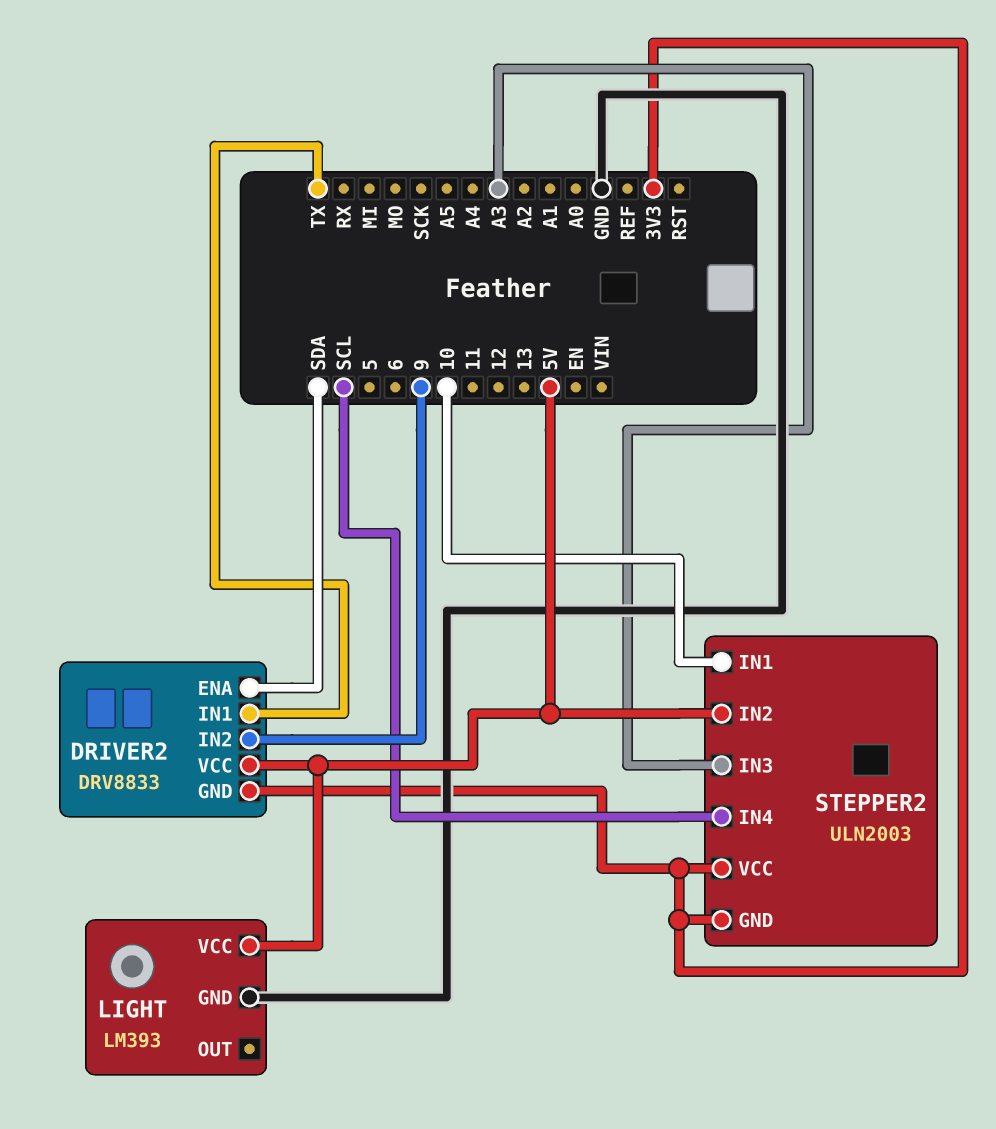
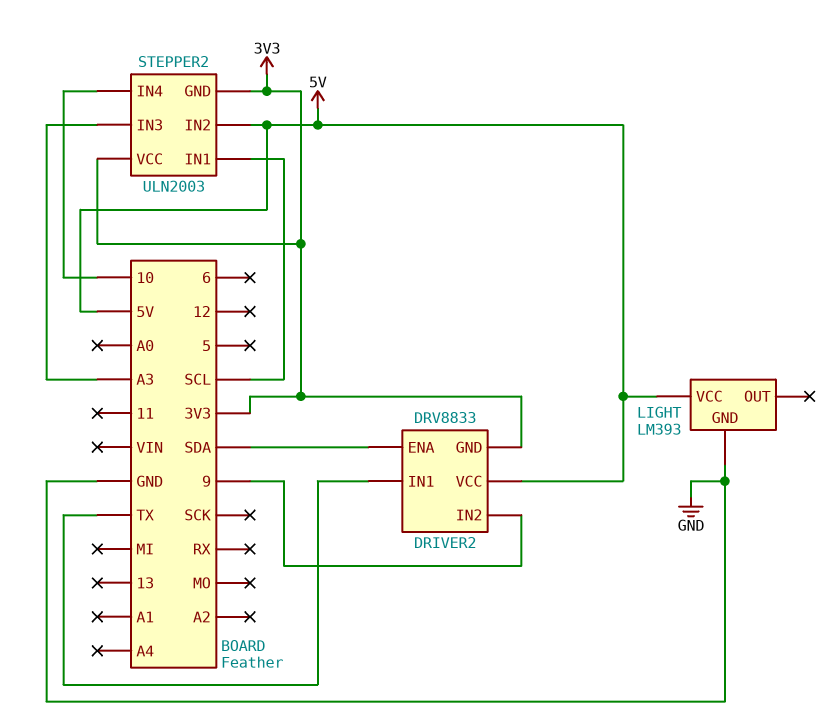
STEPPER2 pin IN1: 10 -> SCL
STEPPER2 pin IN4: SCL -> 10

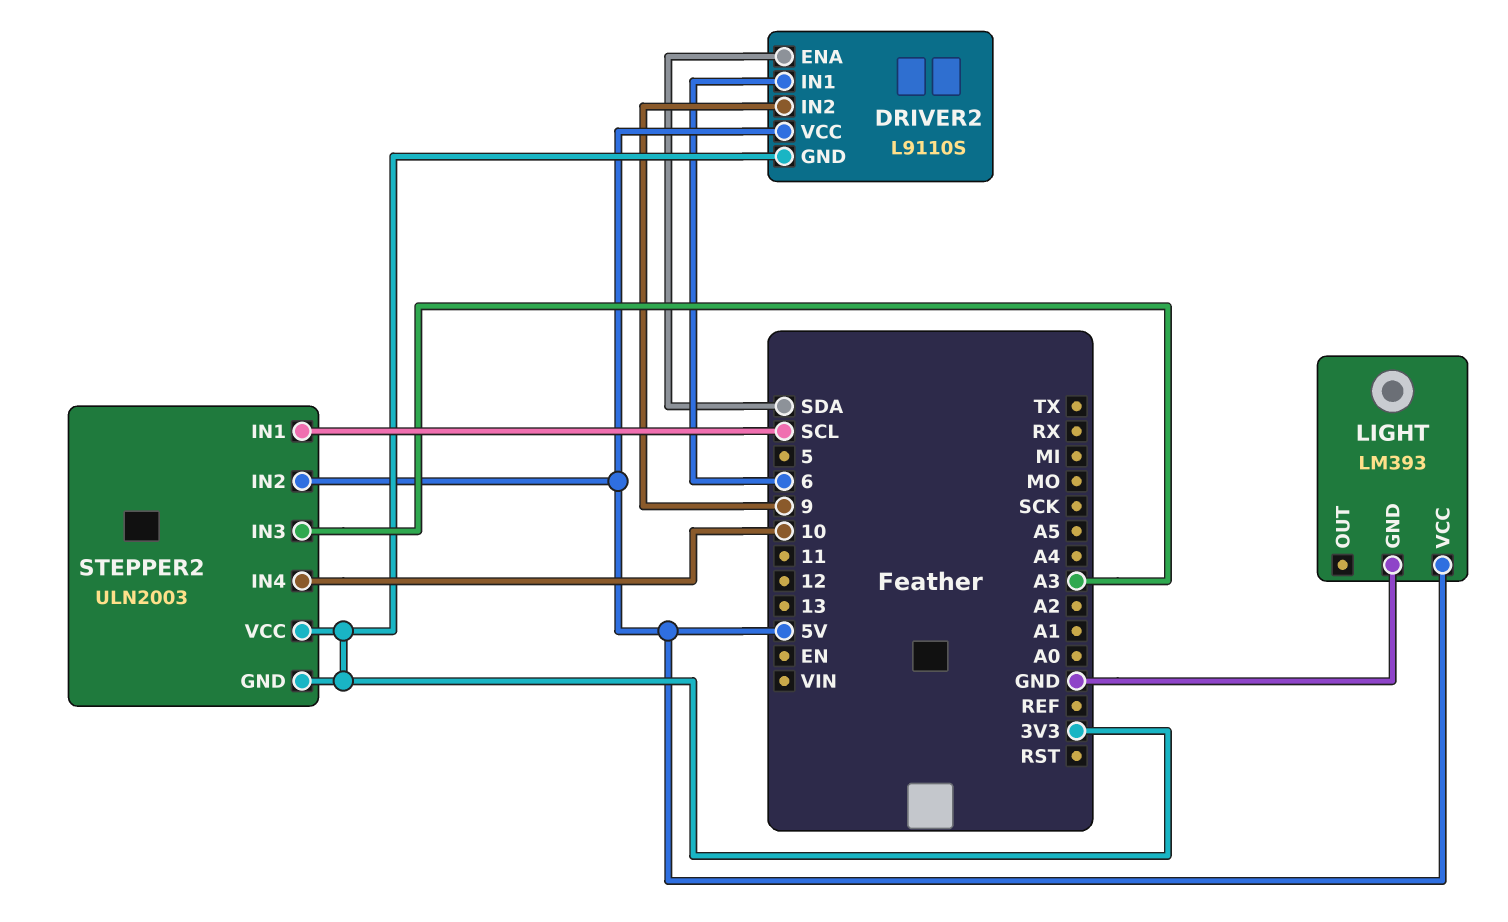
DRIVER2: DRV8833 -> L9110S
DRIVER2 pin IN1: TX -> 6

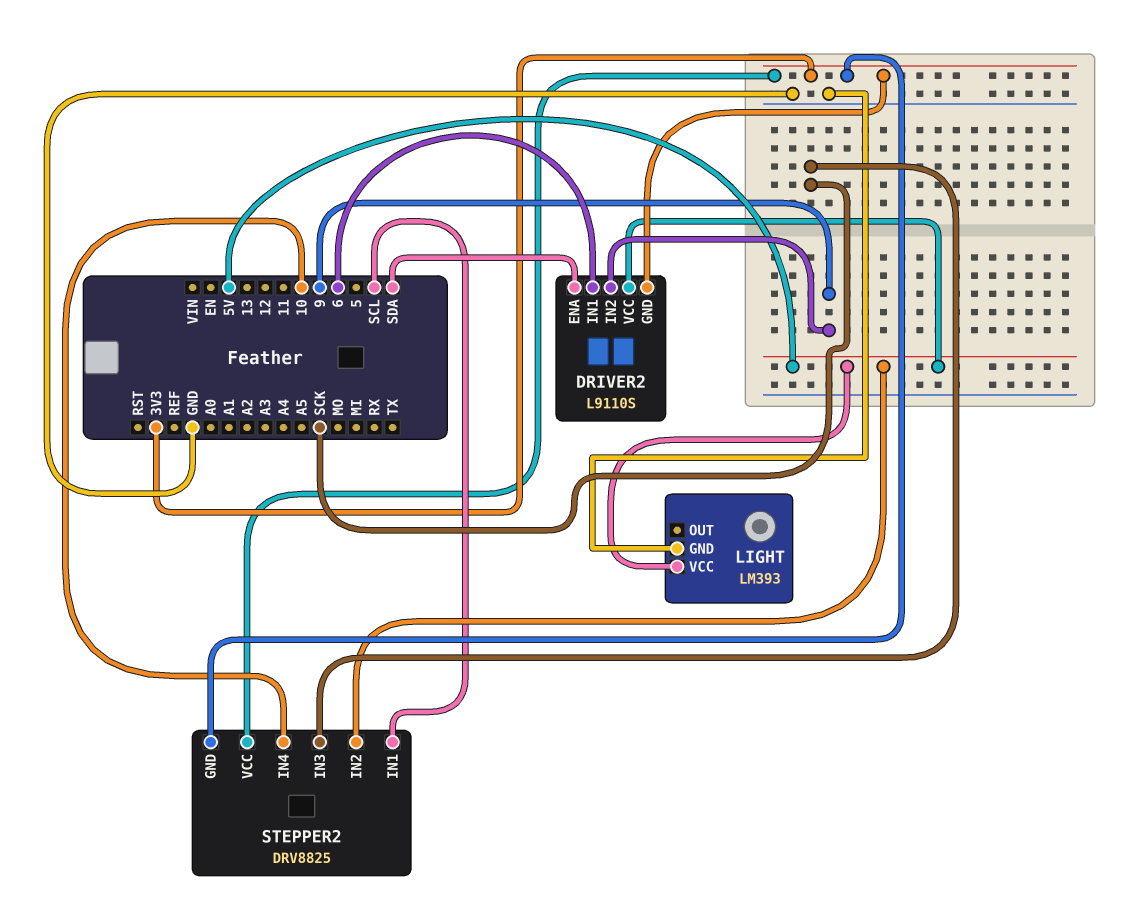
STEPPER2: ULN2003 -> DRV8825
STEPPER2 pin IN3: A3 -> SCK

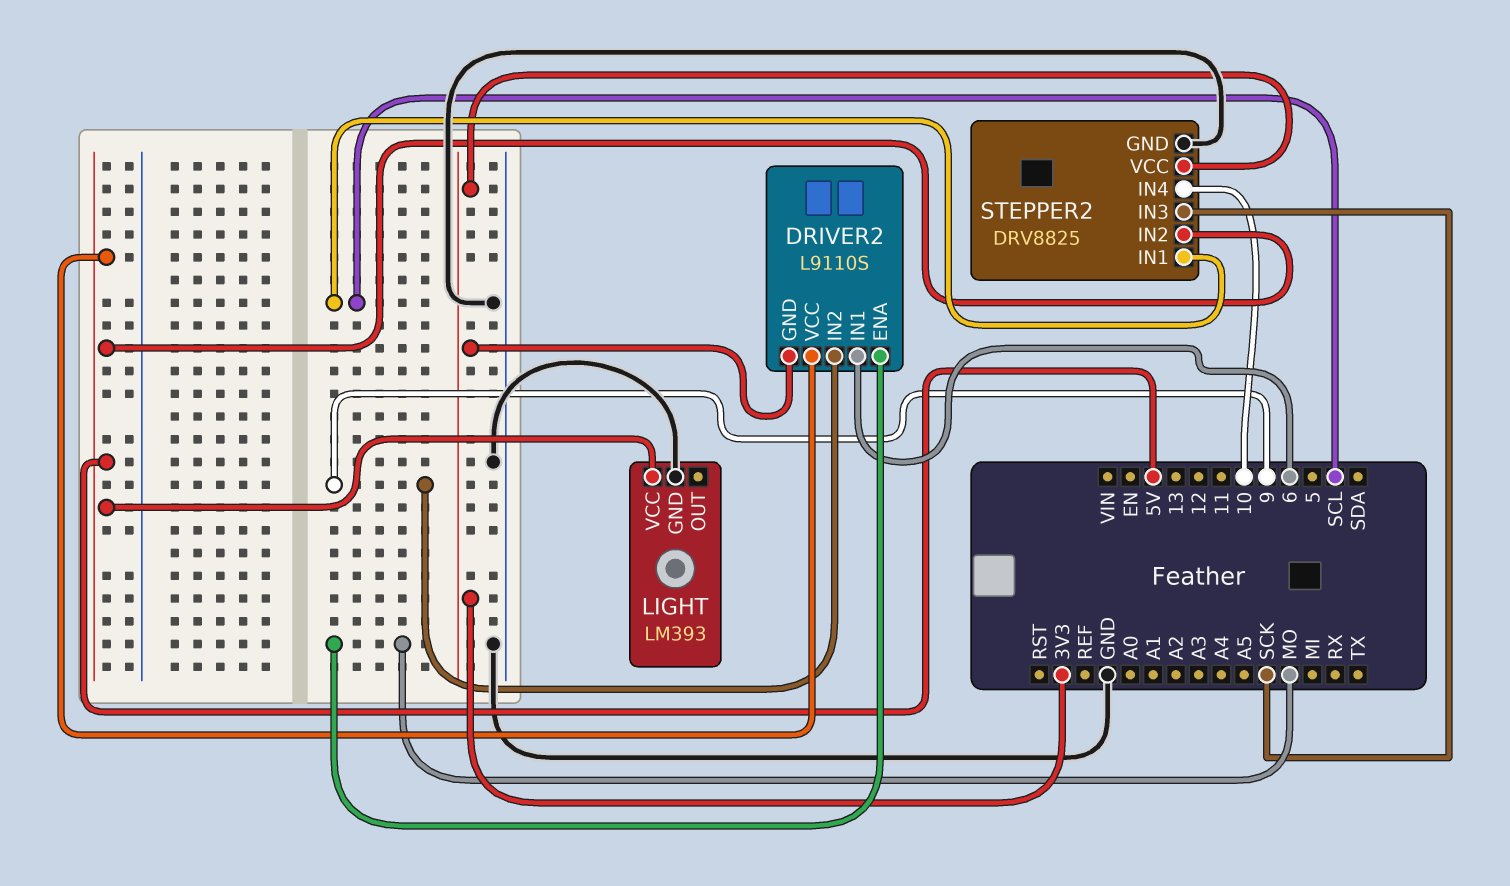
DRIVER2 pin ENA: SDA -> MO
STEPPER2 pin GND: 3V3 -> GND

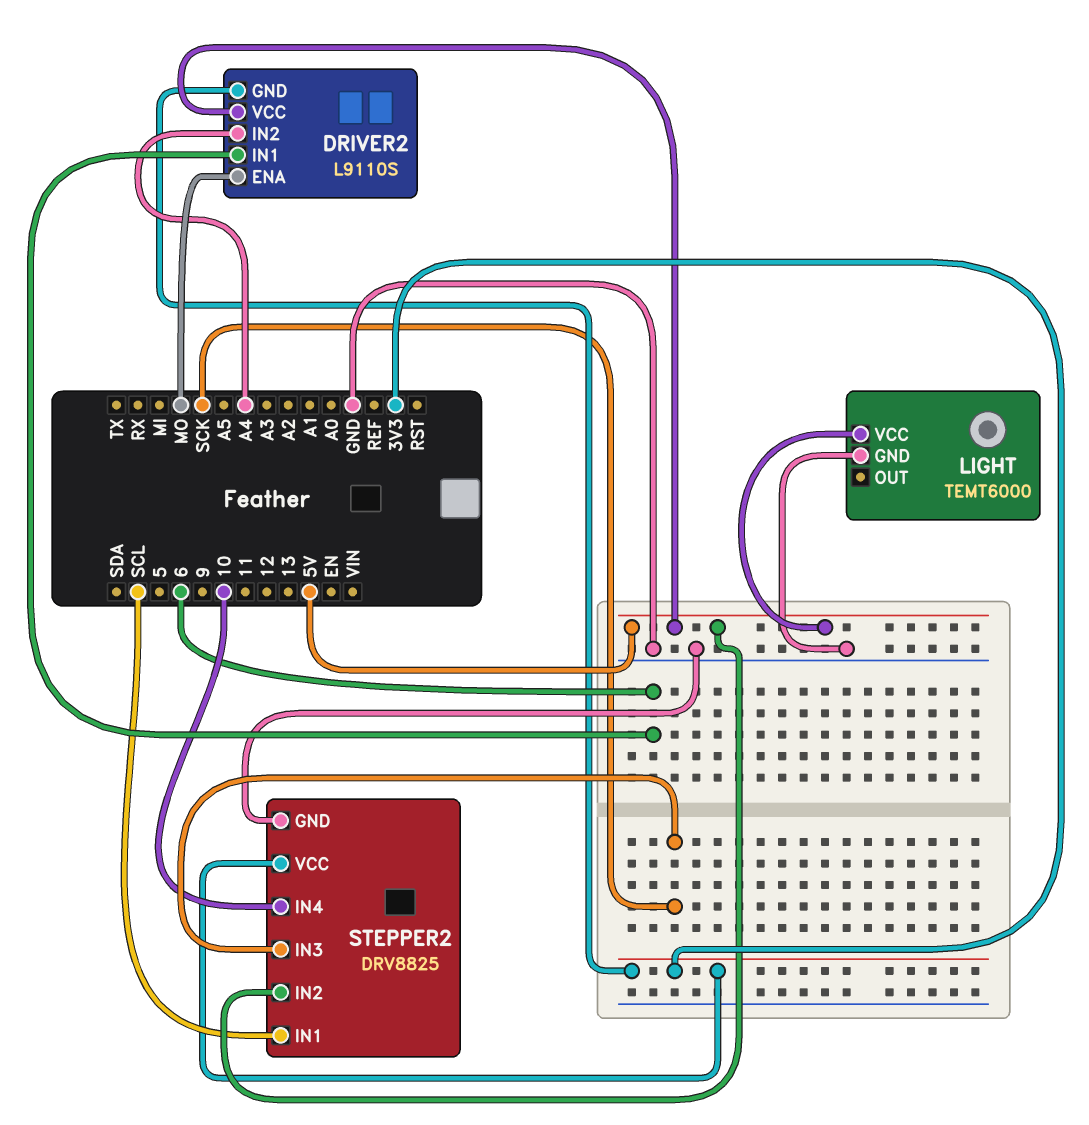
DRIVER2 pin IN2: 9 -> A4
LIGHT: LM393 -> TEMT6000

